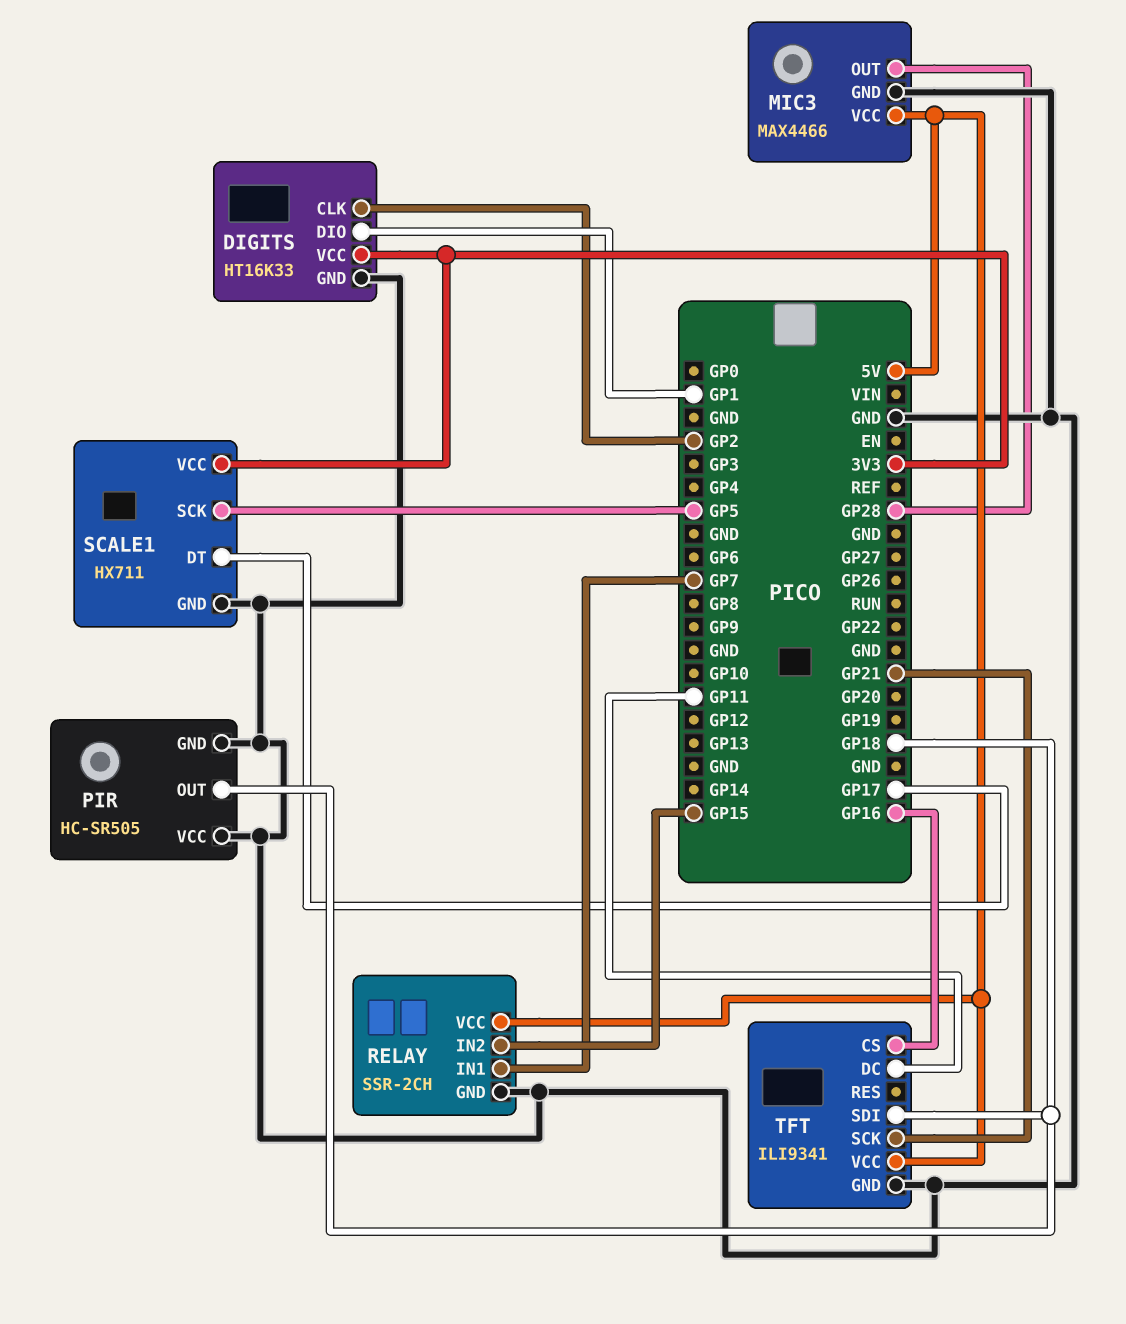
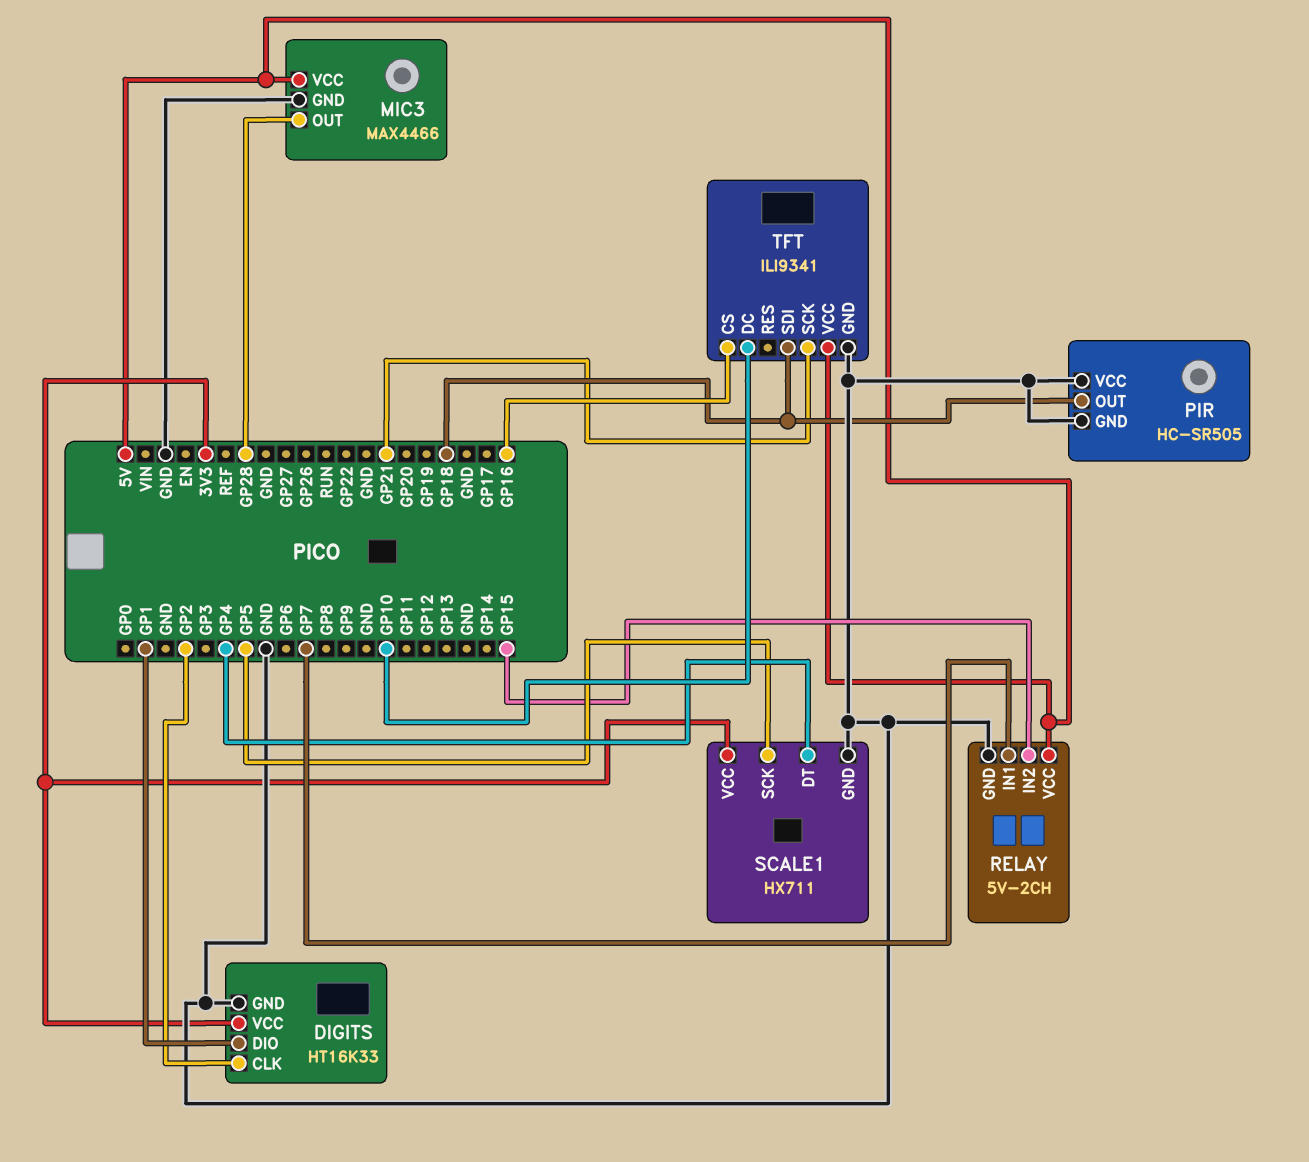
RELAY: SSR-2CH -> 5V-2CH
SCALE1 pin DT: GP17 -> GP4
TFT pin DC: GP11 -> GP10

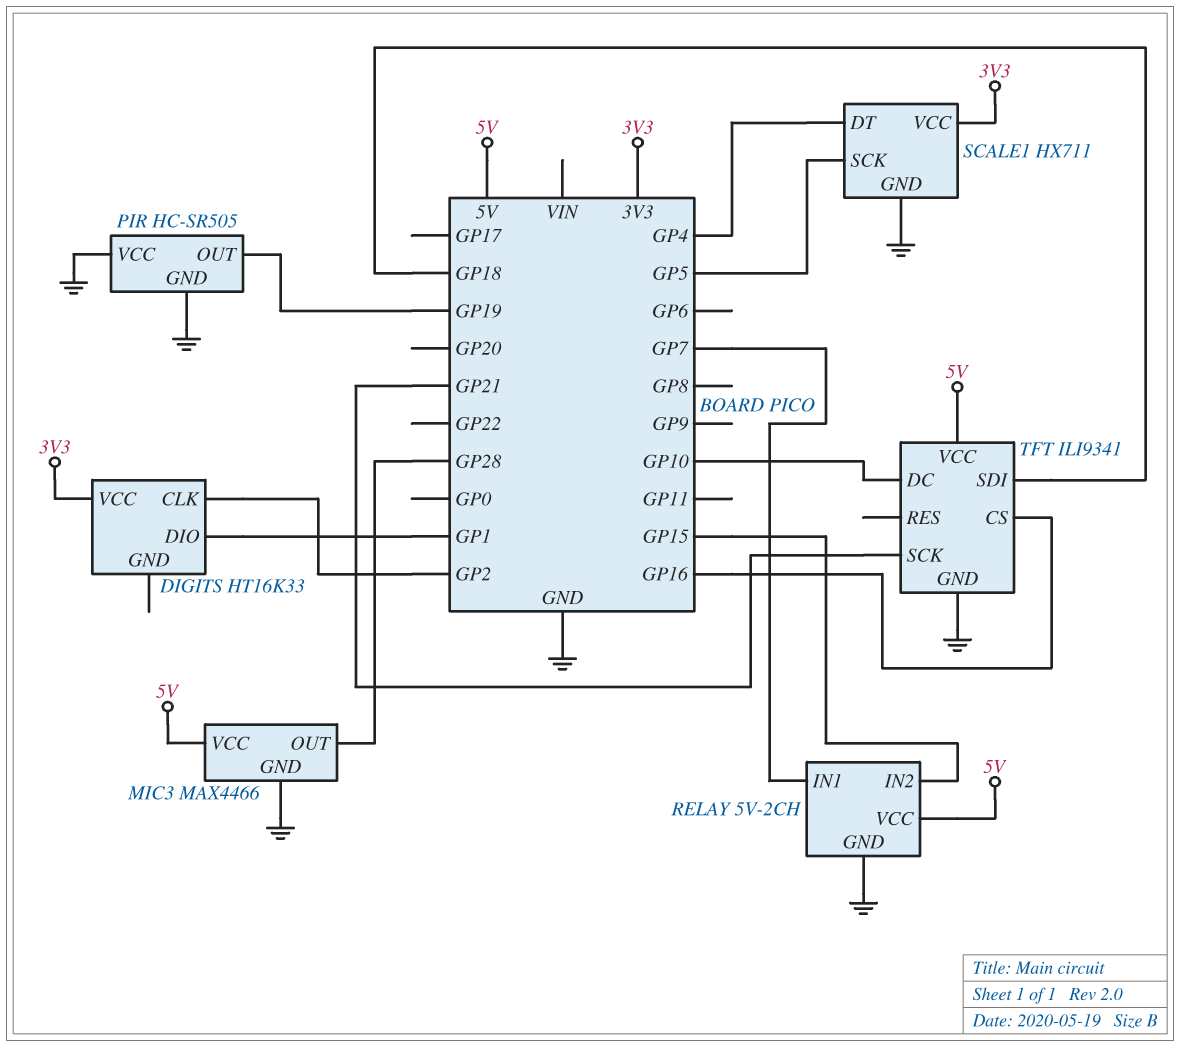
DIGITS pin GND: GND -> none
PIR pin OUT: GP18 -> GP19

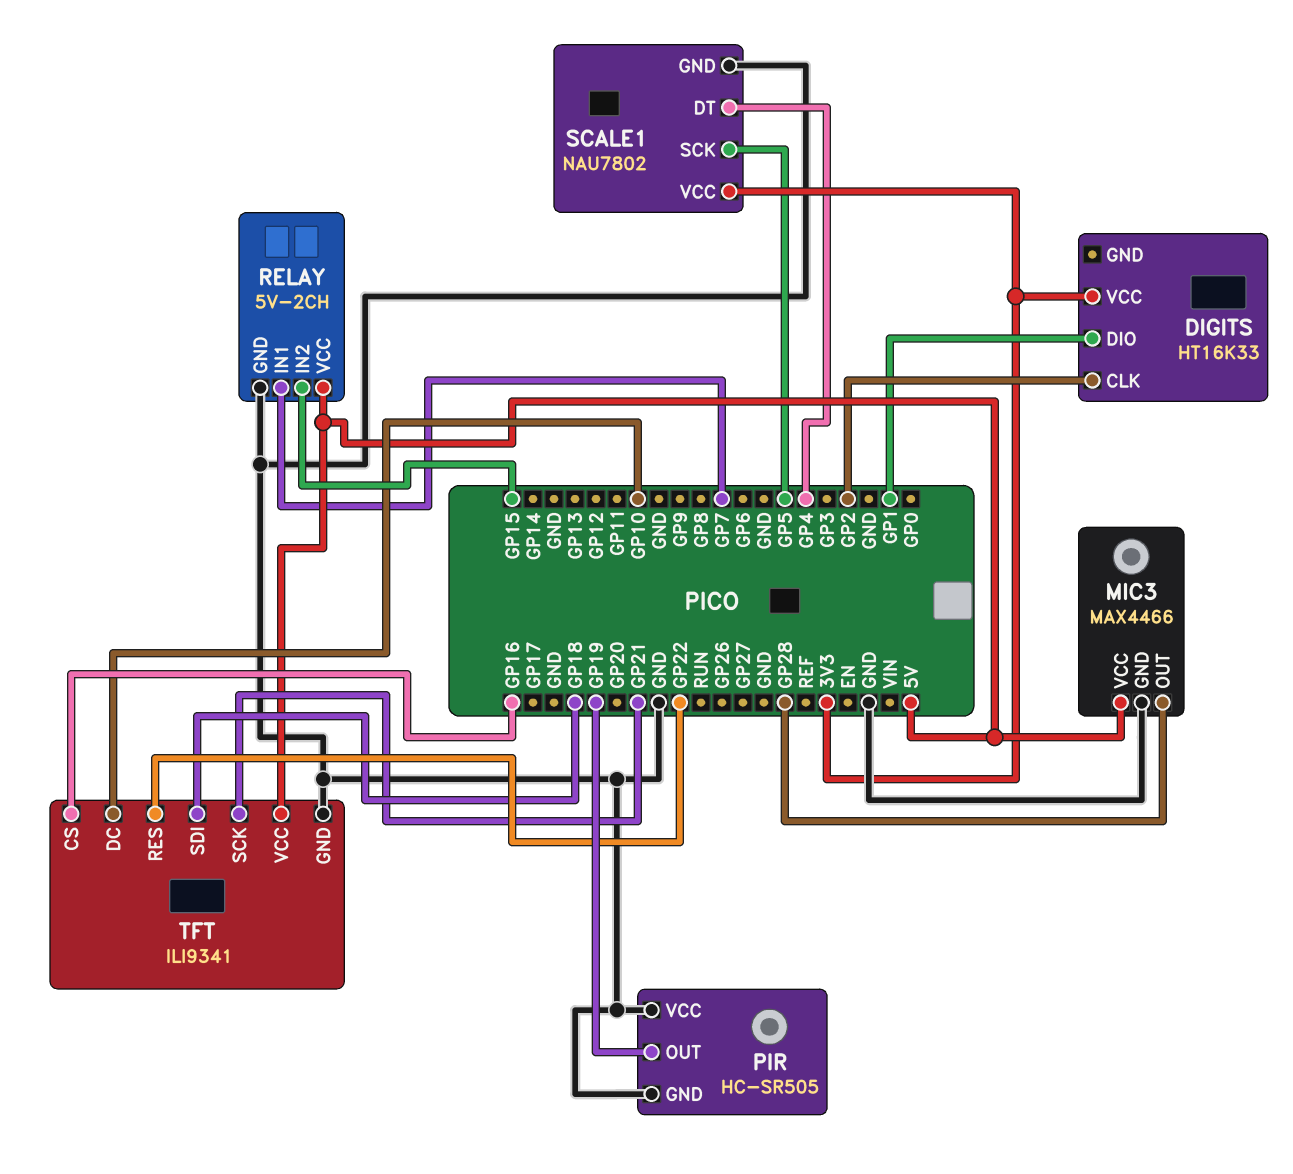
SCALE1: HX711 -> NAU7802
TFT pin RES: none -> GP22

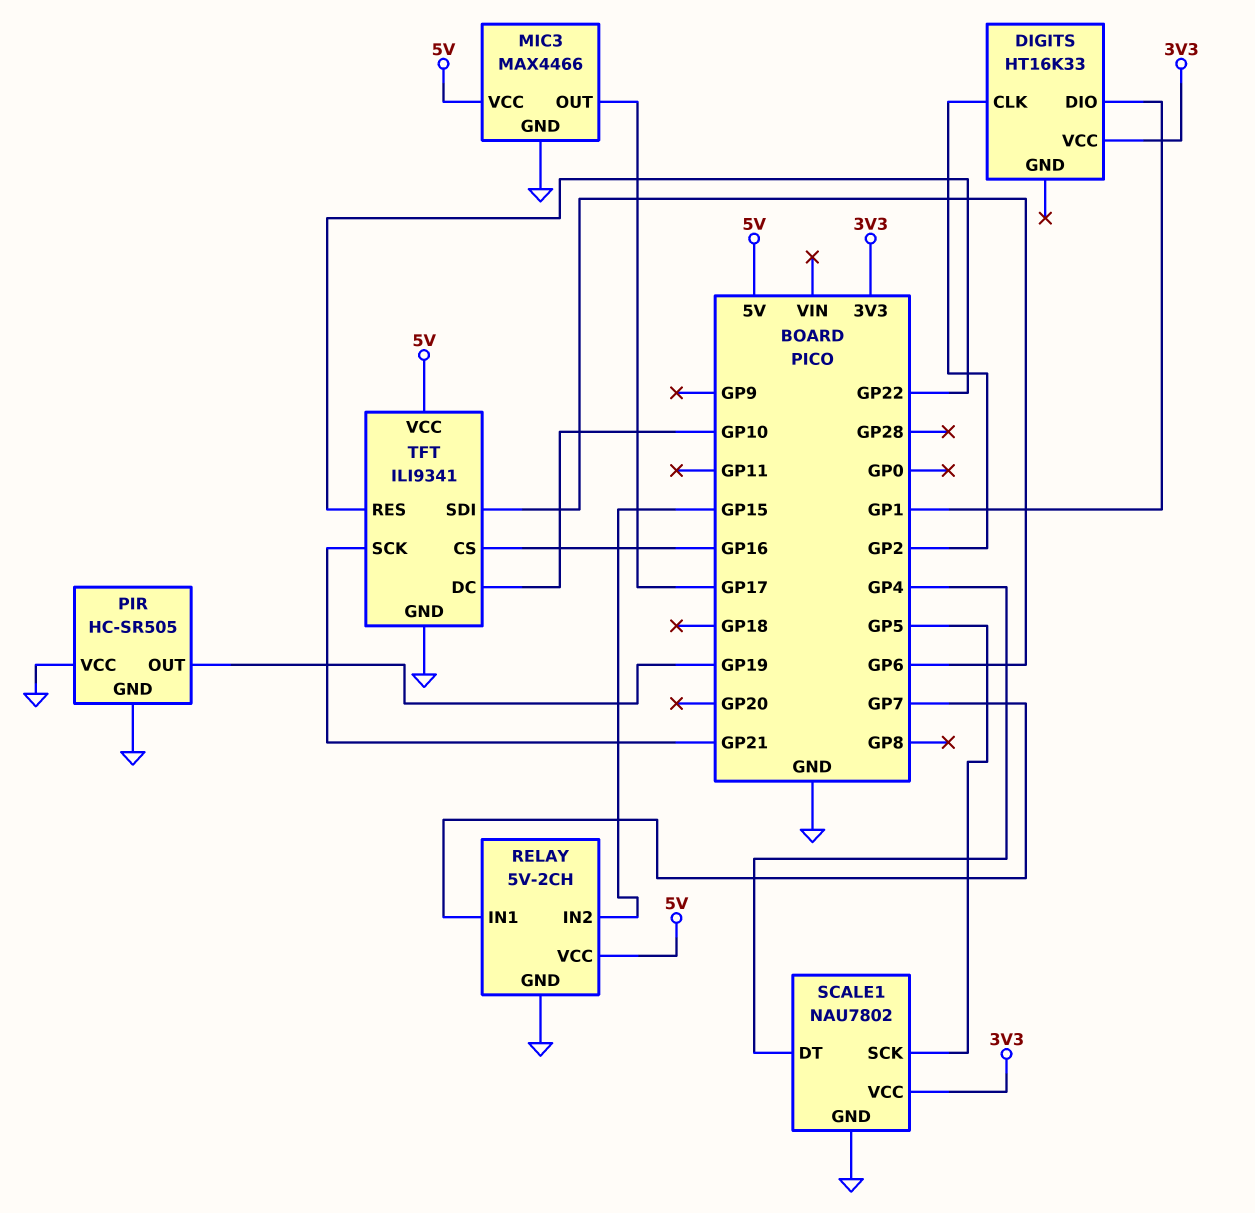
MIC3 pin OUT: GP28 -> GP17
TFT pin SDI: GP18 -> GP6

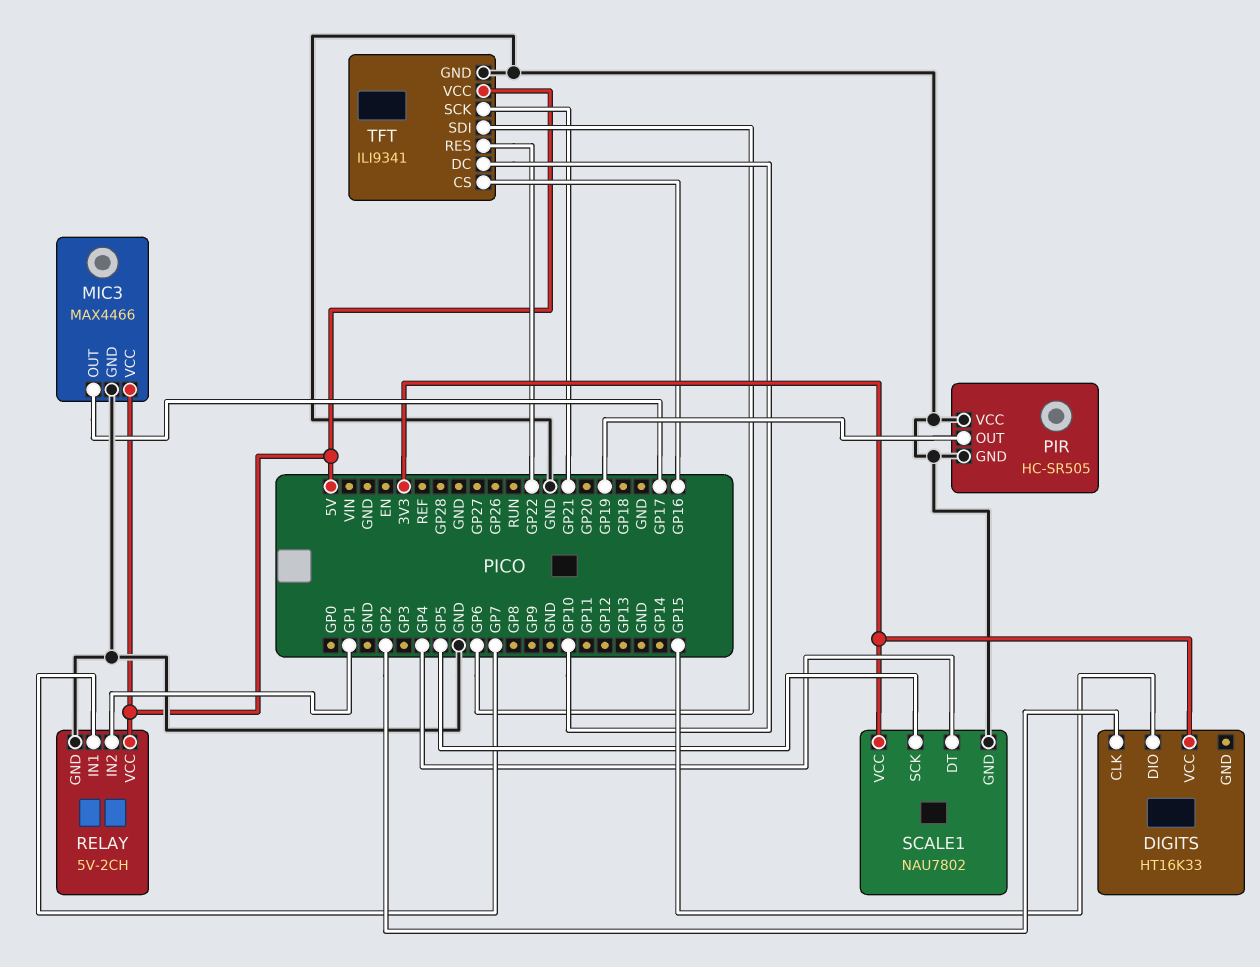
DIGITS pin DIO: GP1 -> GP15
RELAY pin IN2: GP15 -> GP1

